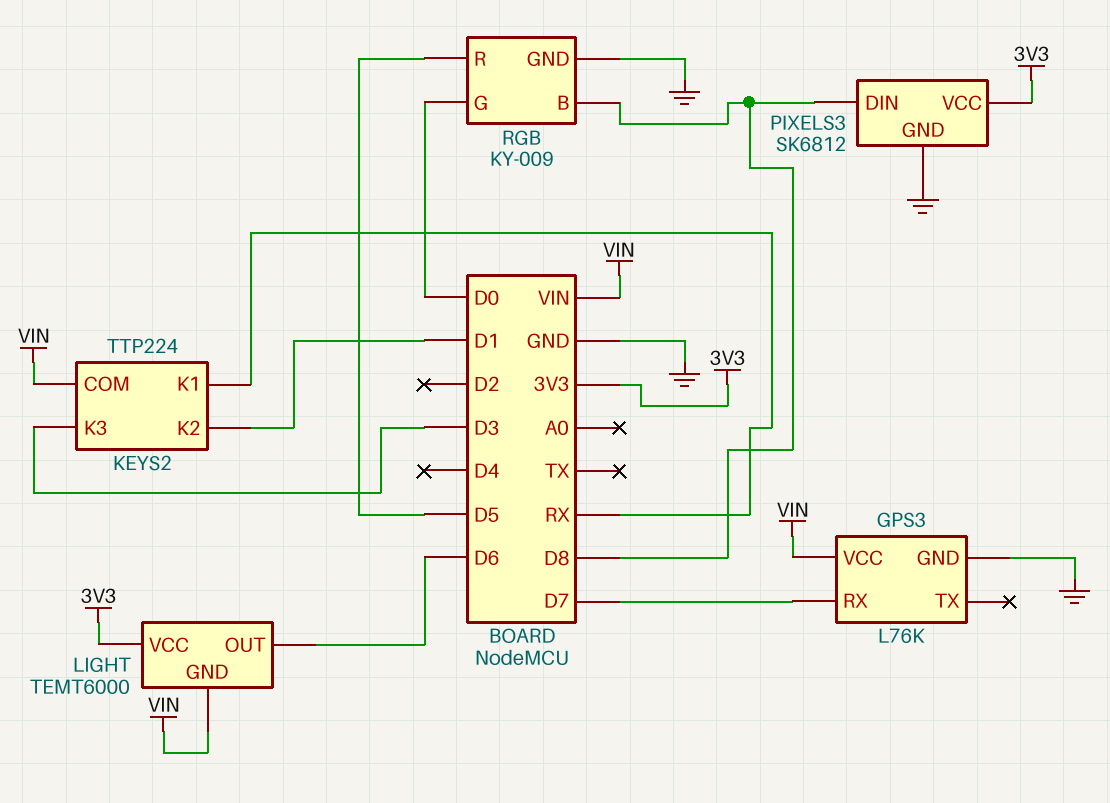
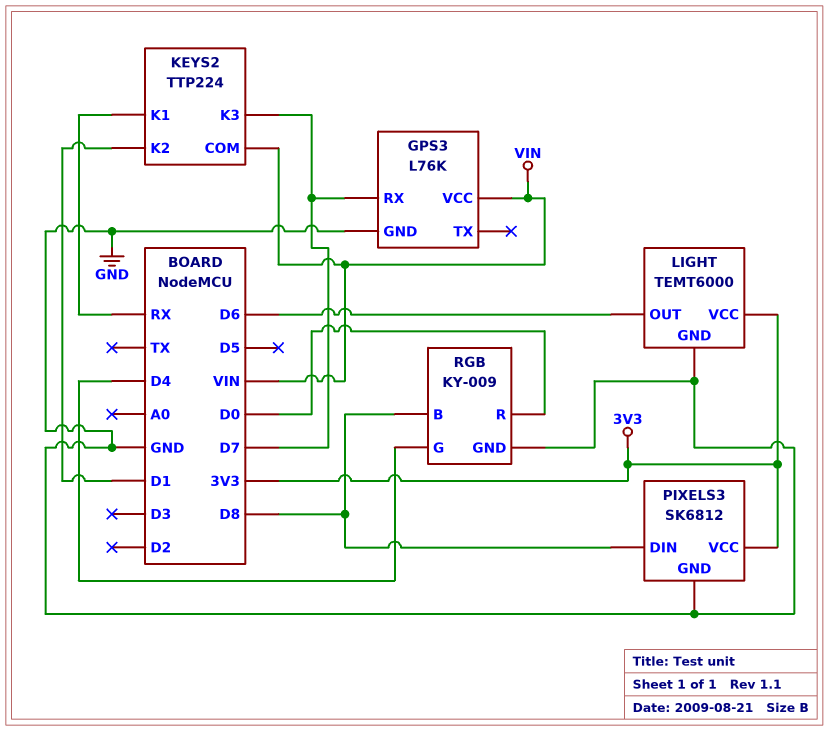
KEYS2 pin K3: D3 -> D7
LIGHT pin GND: VIN -> GND
RGB pin G: D0 -> D4
RGB pin R: D5 -> D0

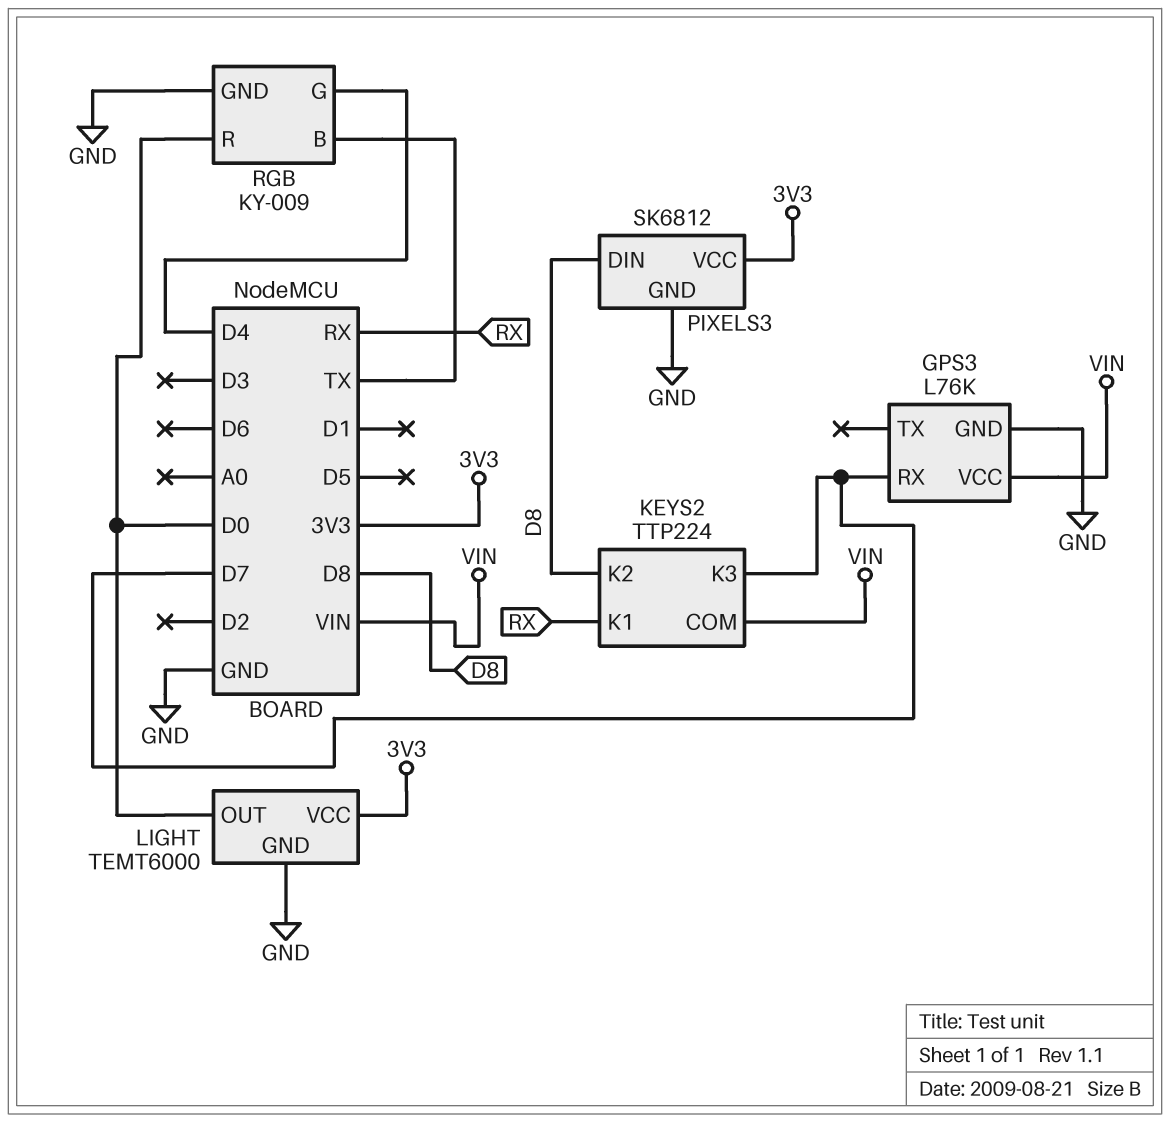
KEYS2 pin K2: D1 -> D8
LIGHT pin OUT: D6 -> D0
RGB pin B: D8 -> TX

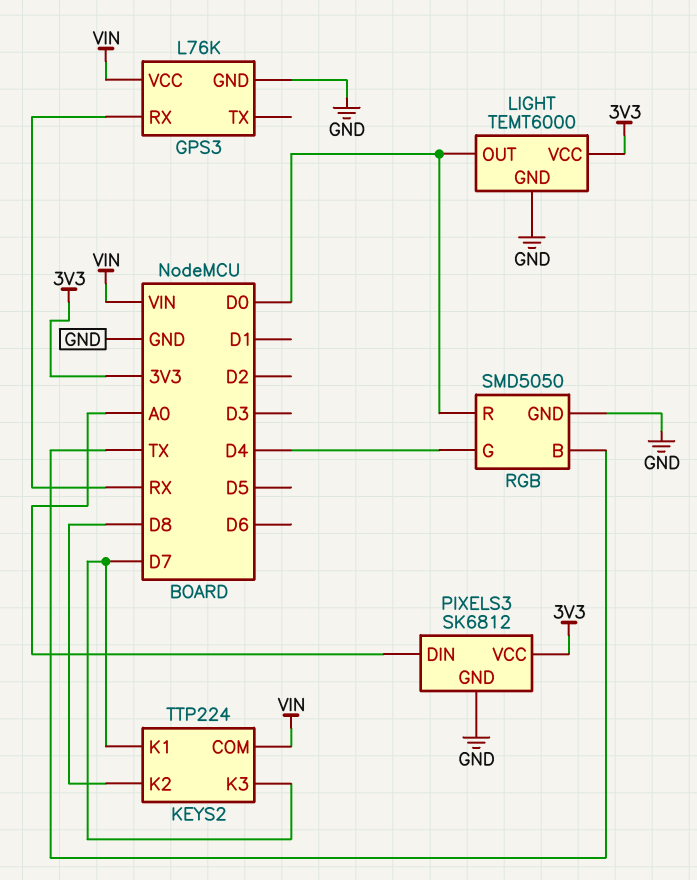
GPS3 pin RX: D7 -> RX
KEYS2 pin K1: RX -> D7
PIXELS3 pin DIN: D8 -> A0
RGB: KY-009 -> SMD5050

